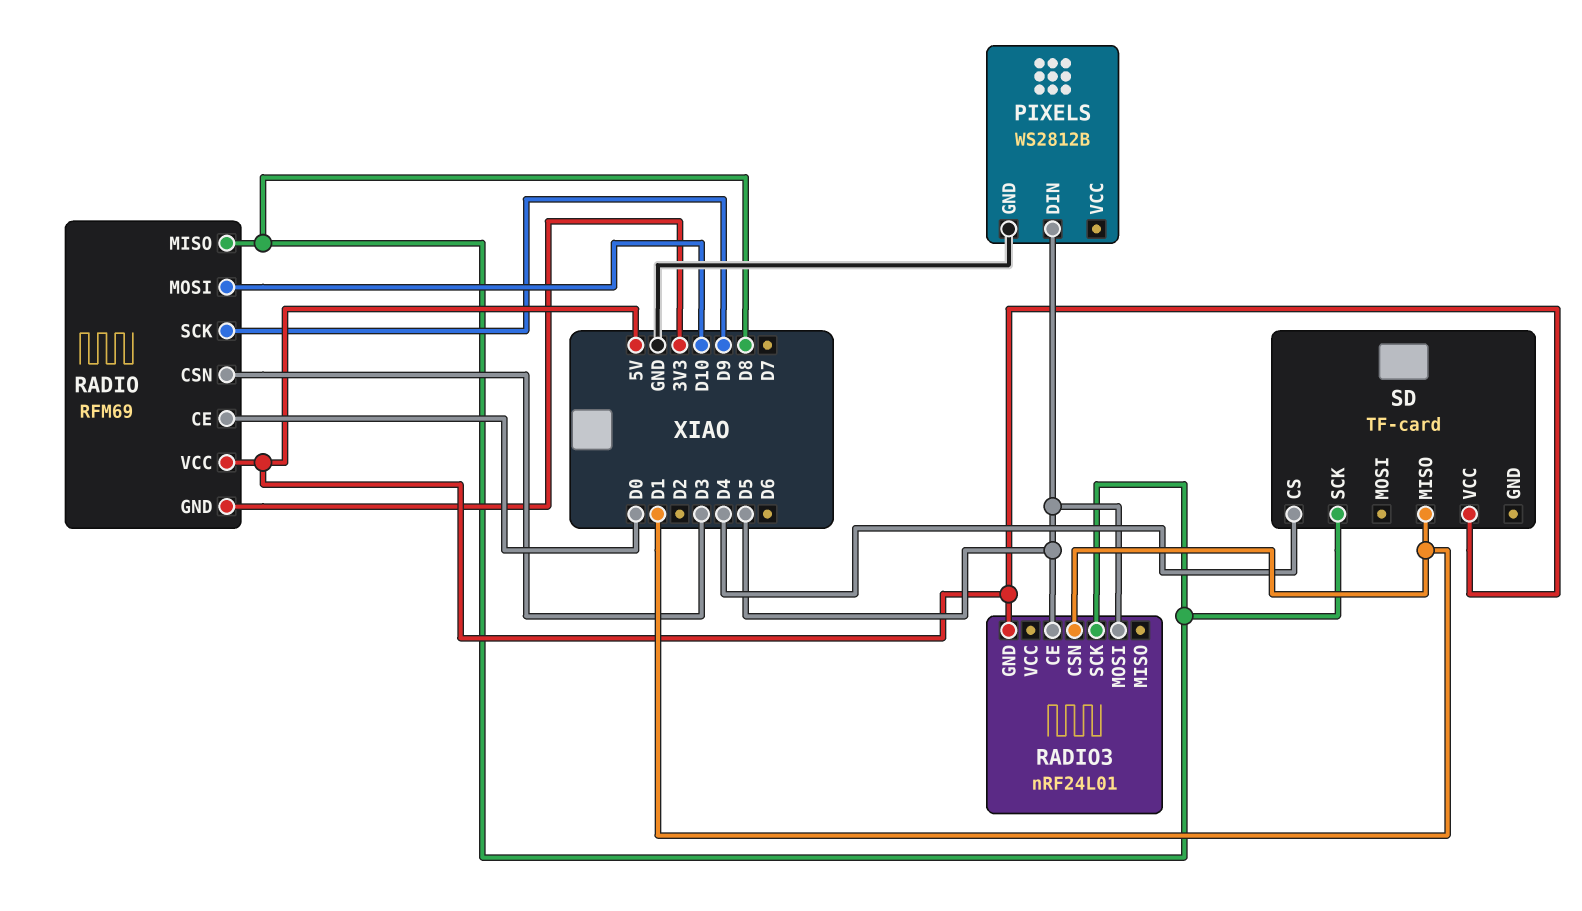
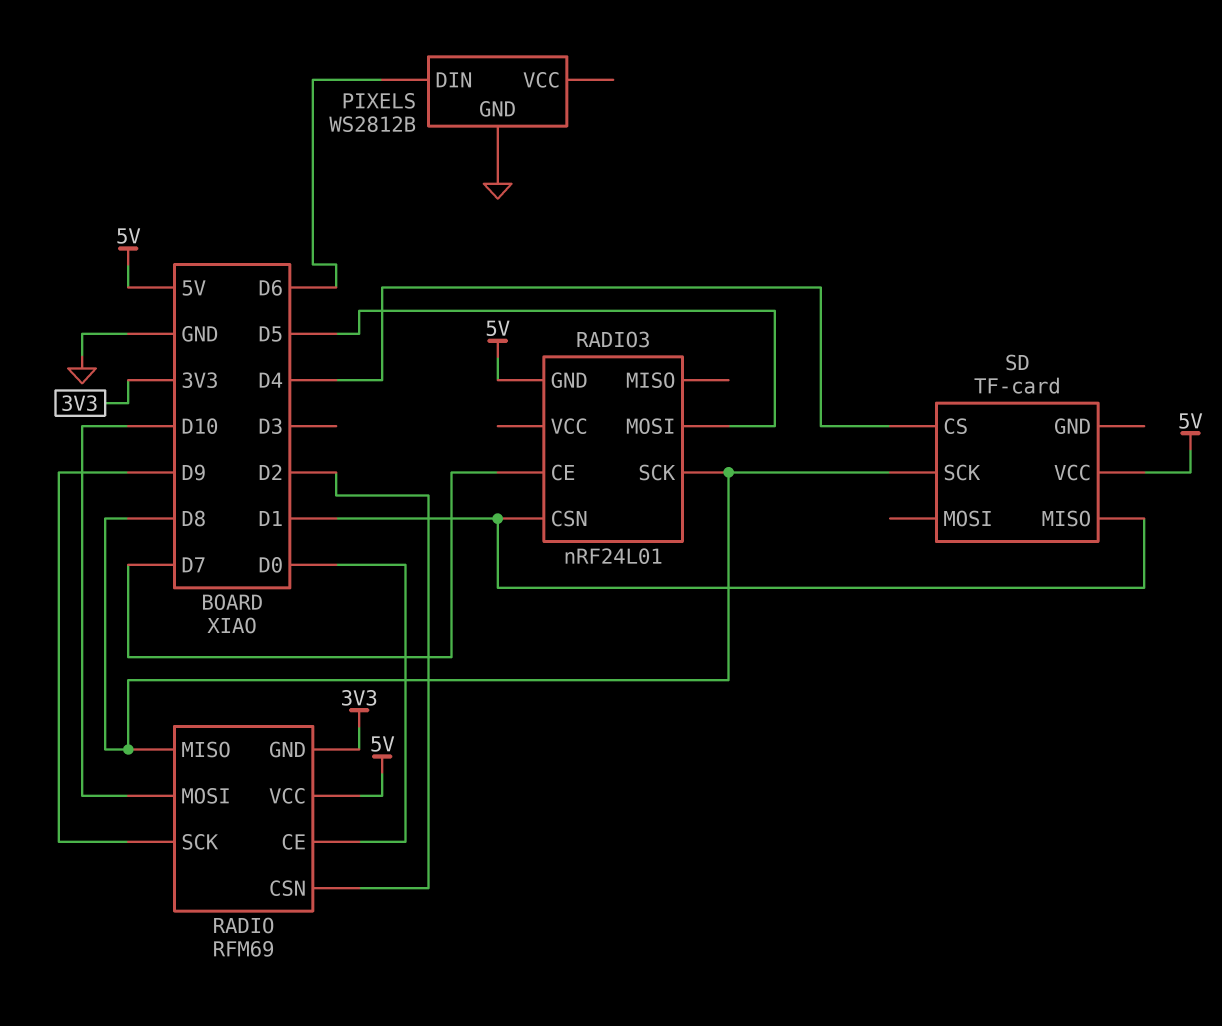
PIXELS pin DIN: D5 -> D6
RADIO pin CSN: D3 -> D2
RADIO3 pin CE: D5 -> D7

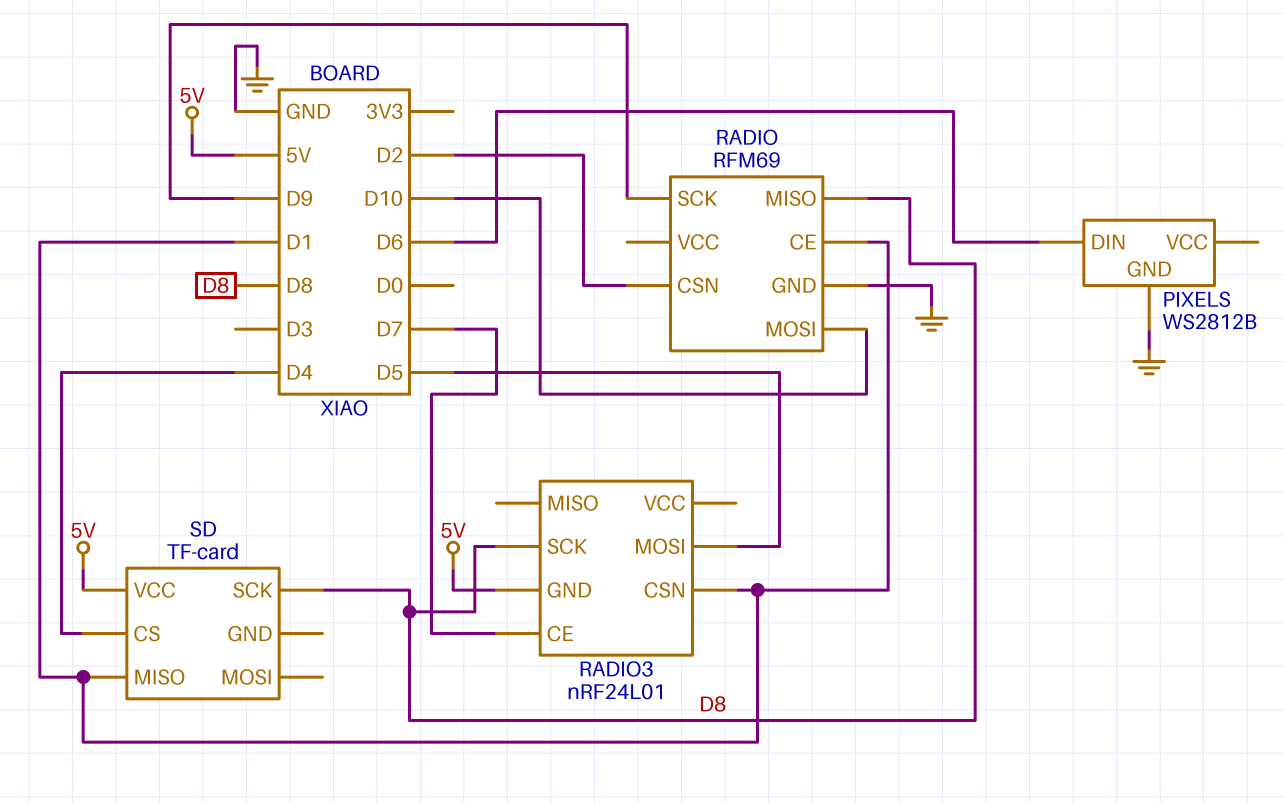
RADIO pin CE: D0 -> D1
RADIO pin GND: 3V3 -> GND
RADIO pin VCC: 5V -> none

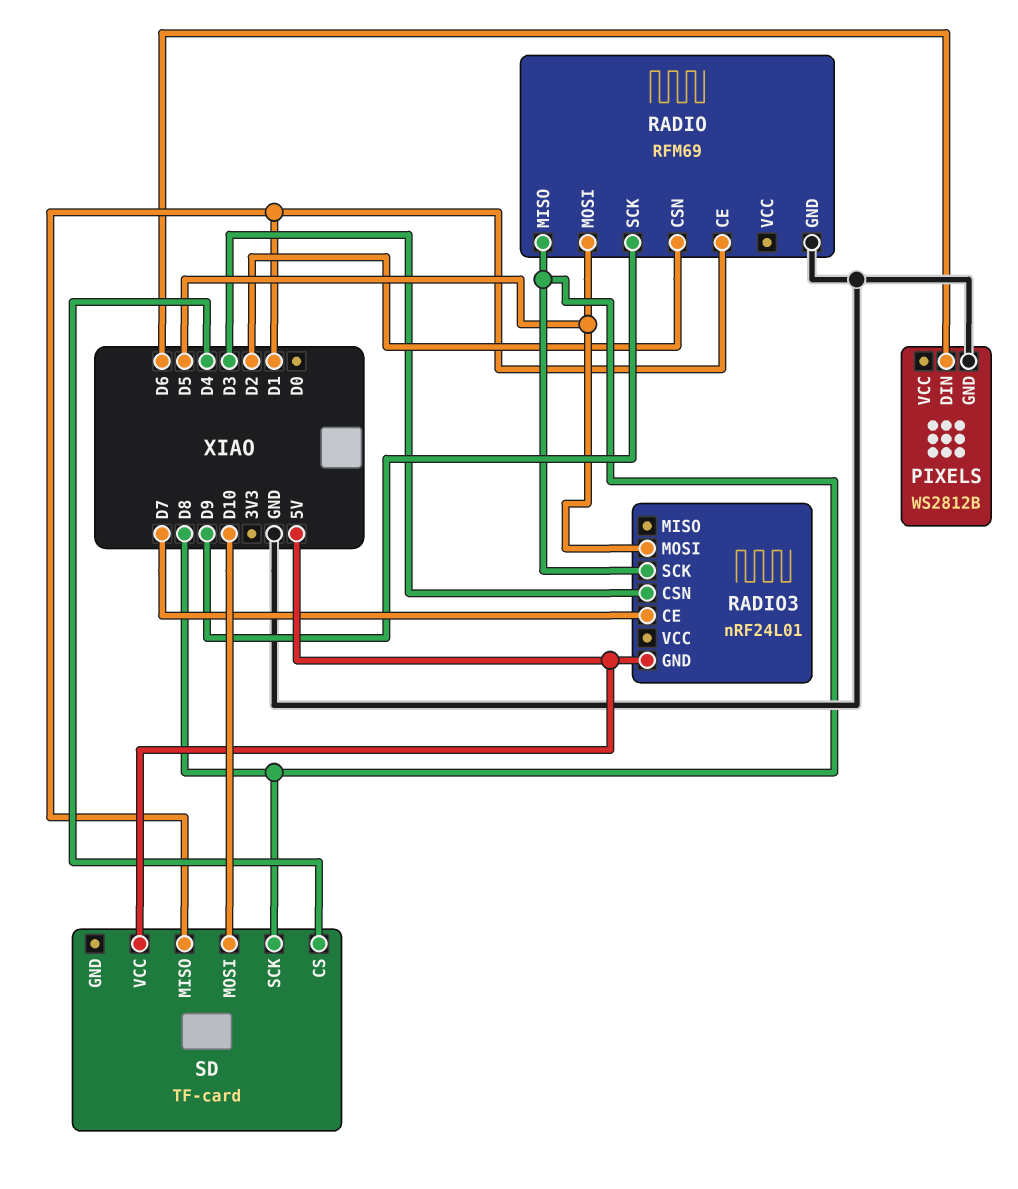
RADIO pin MOSI: D10 -> D5
RADIO3 pin CSN: D1 -> D3
SD pin MOSI: none -> D10

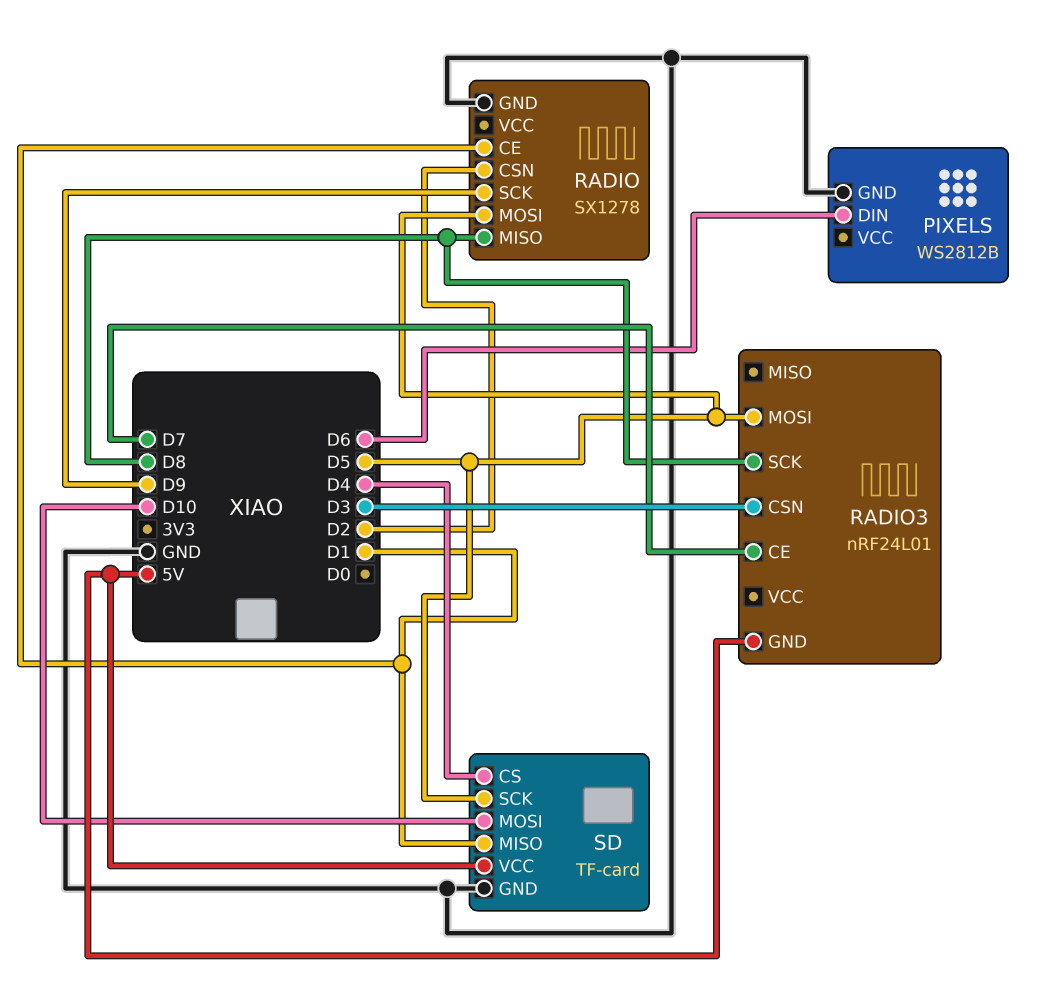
RADIO: RFM69 -> SX1278
SD pin GND: none -> GND
SD pin SCK: D8 -> D5

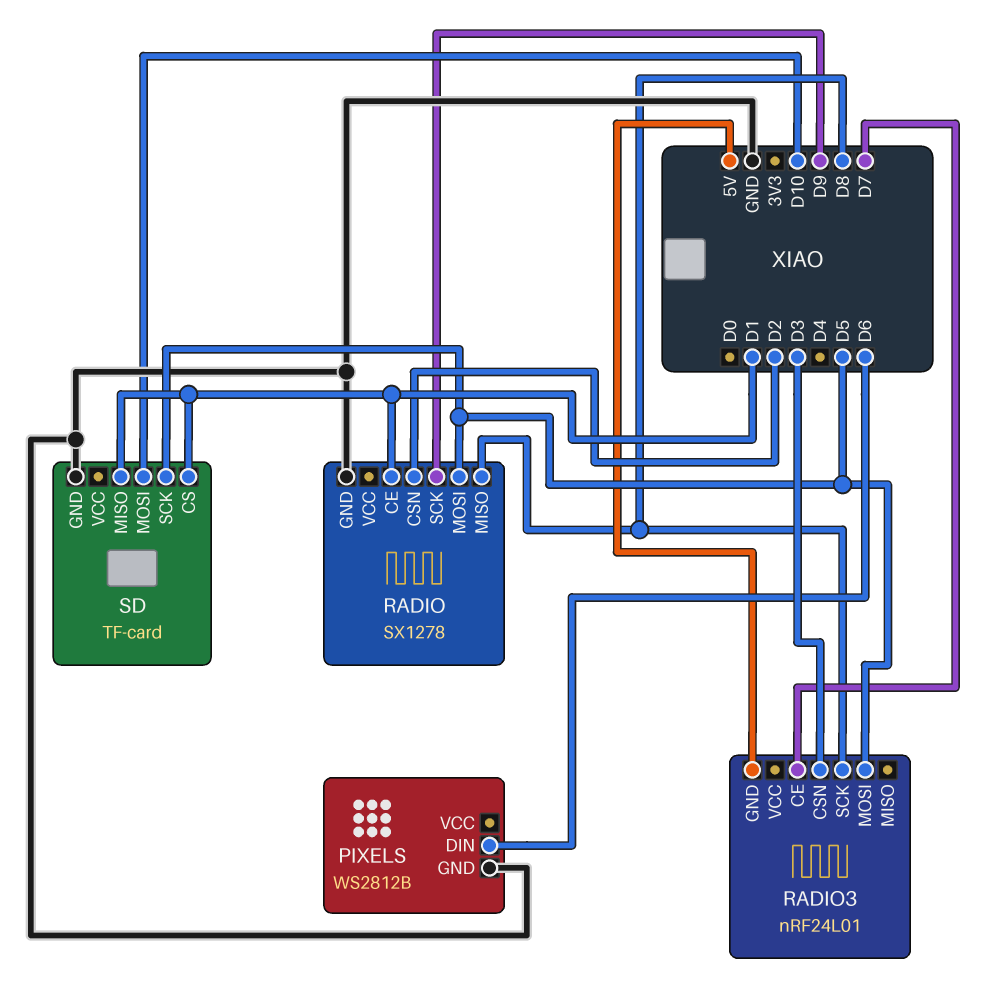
SD pin CS: D4 -> D1
SD pin VCC: 5V -> none

